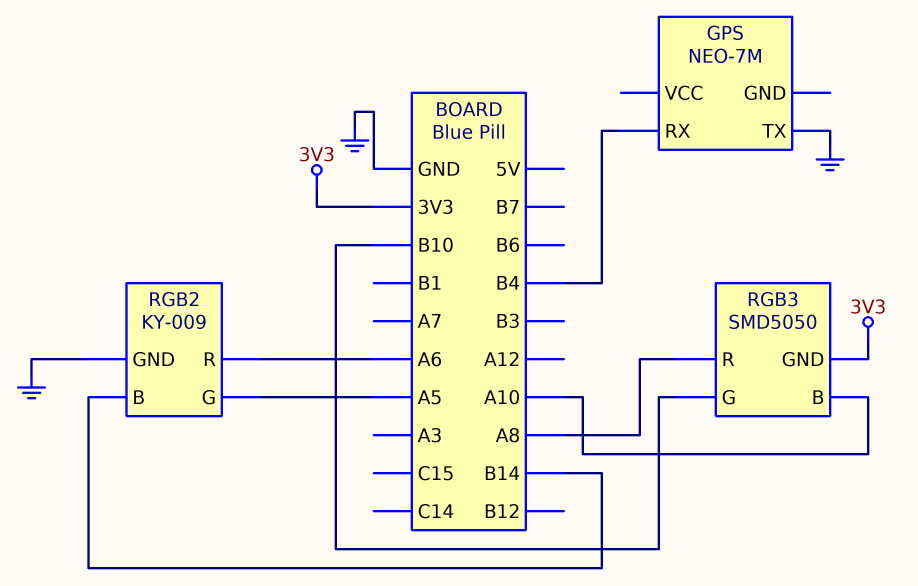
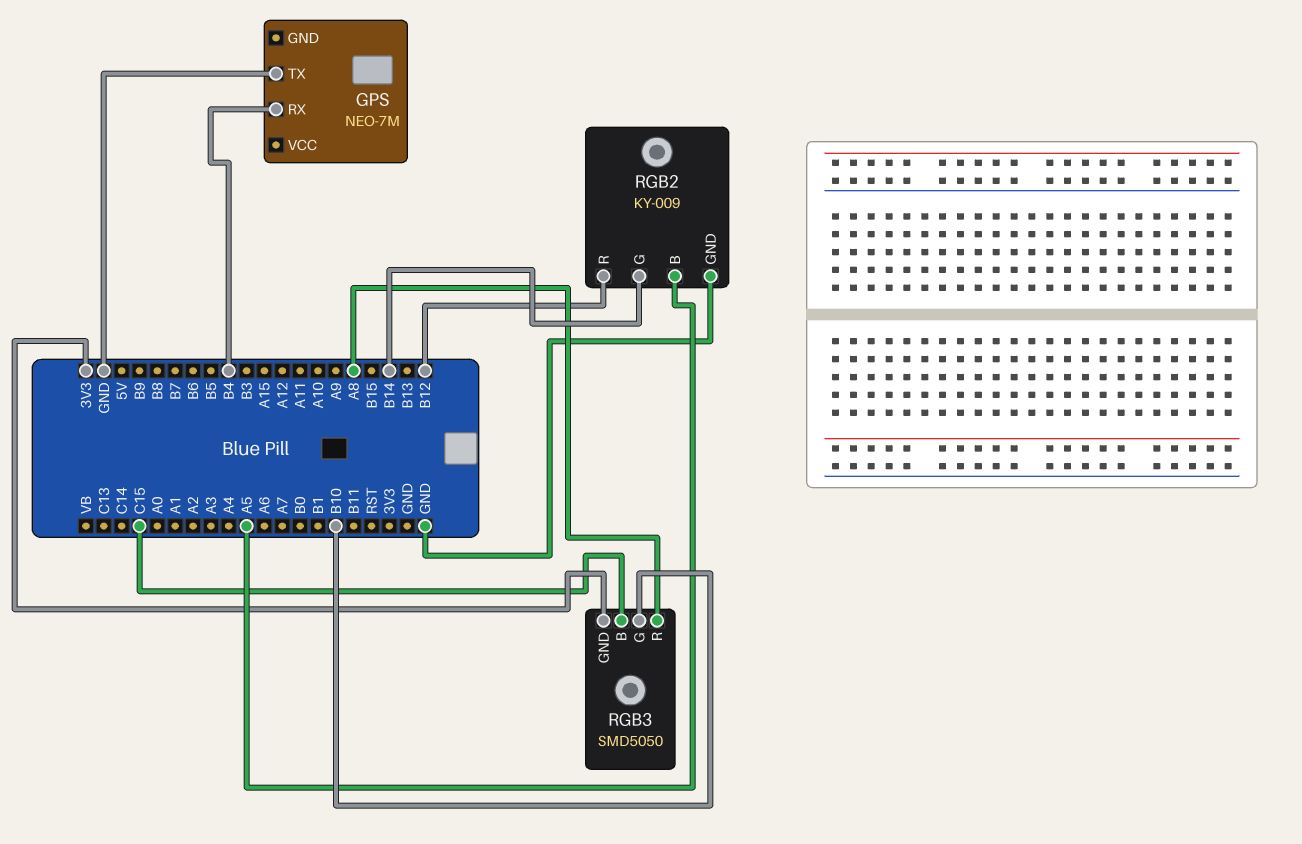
RGB2 pin B: B14 -> A5
RGB2 pin G: A5 -> B14
RGB2 pin R: A6 -> B12
RGB3 pin B: A10 -> C15

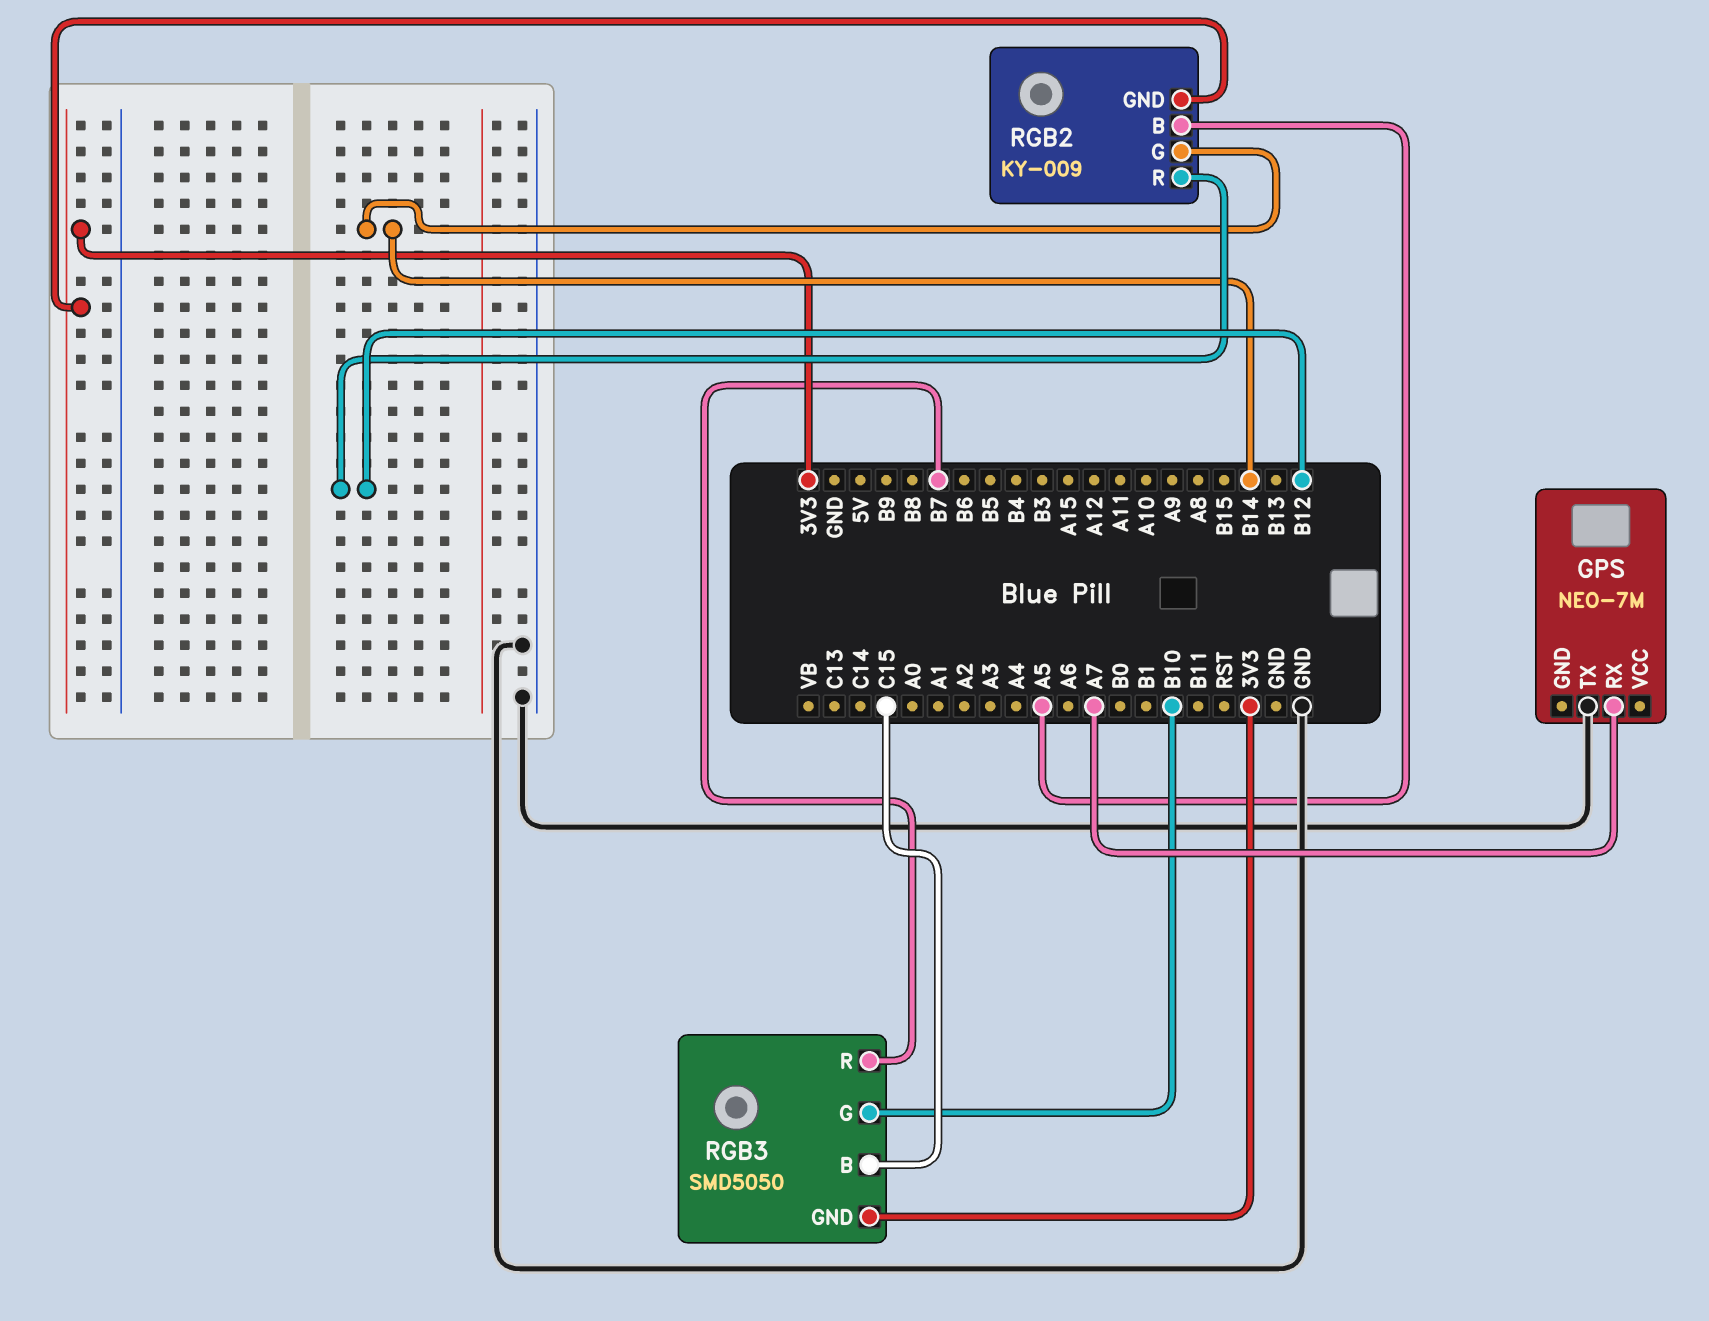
GPS pin RX: B4 -> A7
RGB2 pin GND: GND -> 3V3
RGB3 pin R: A8 -> B7

